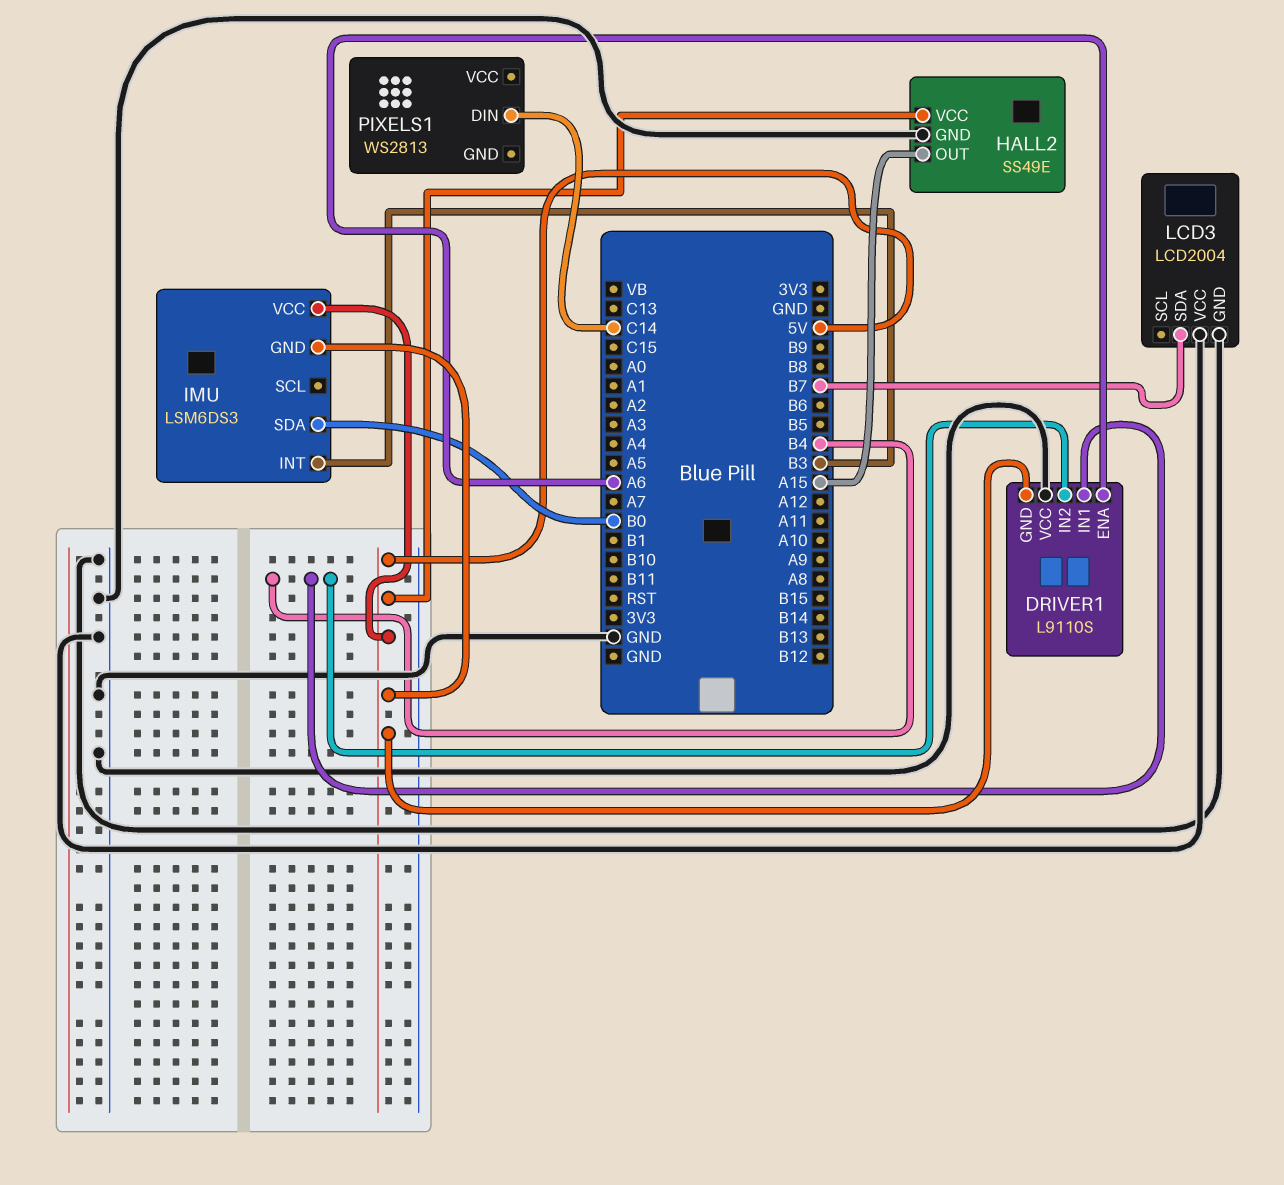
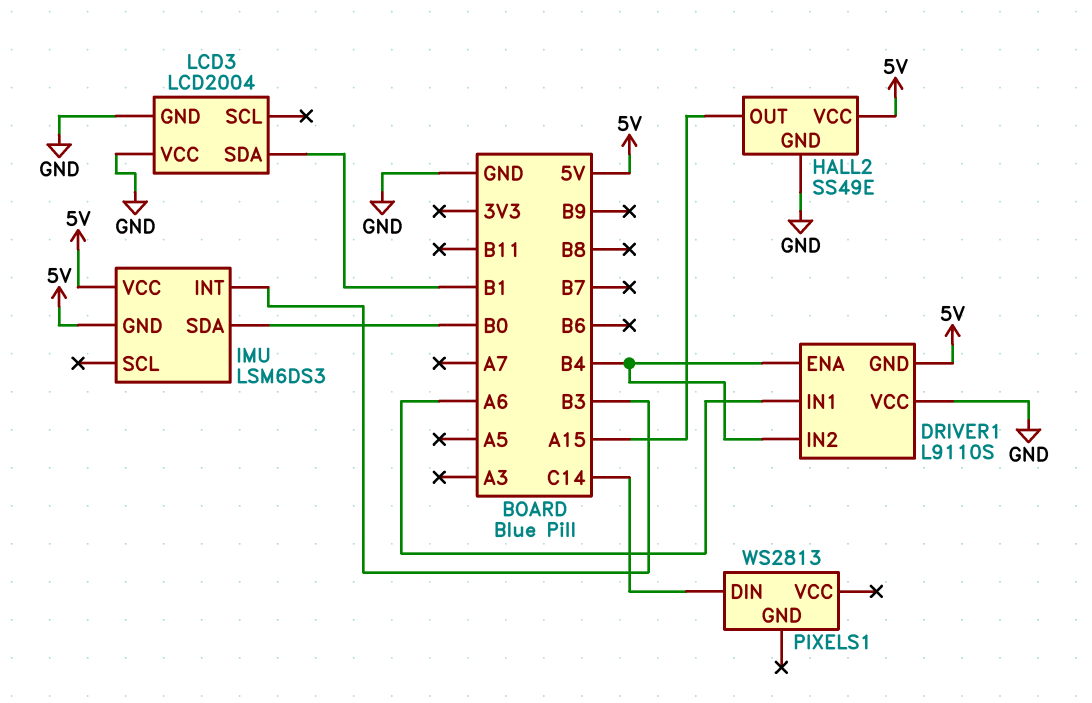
DRIVER1 pin ENA: A6 -> B4
DRIVER1 pin IN1: B4 -> A6
LCD3 pin SDA: B7 -> B1

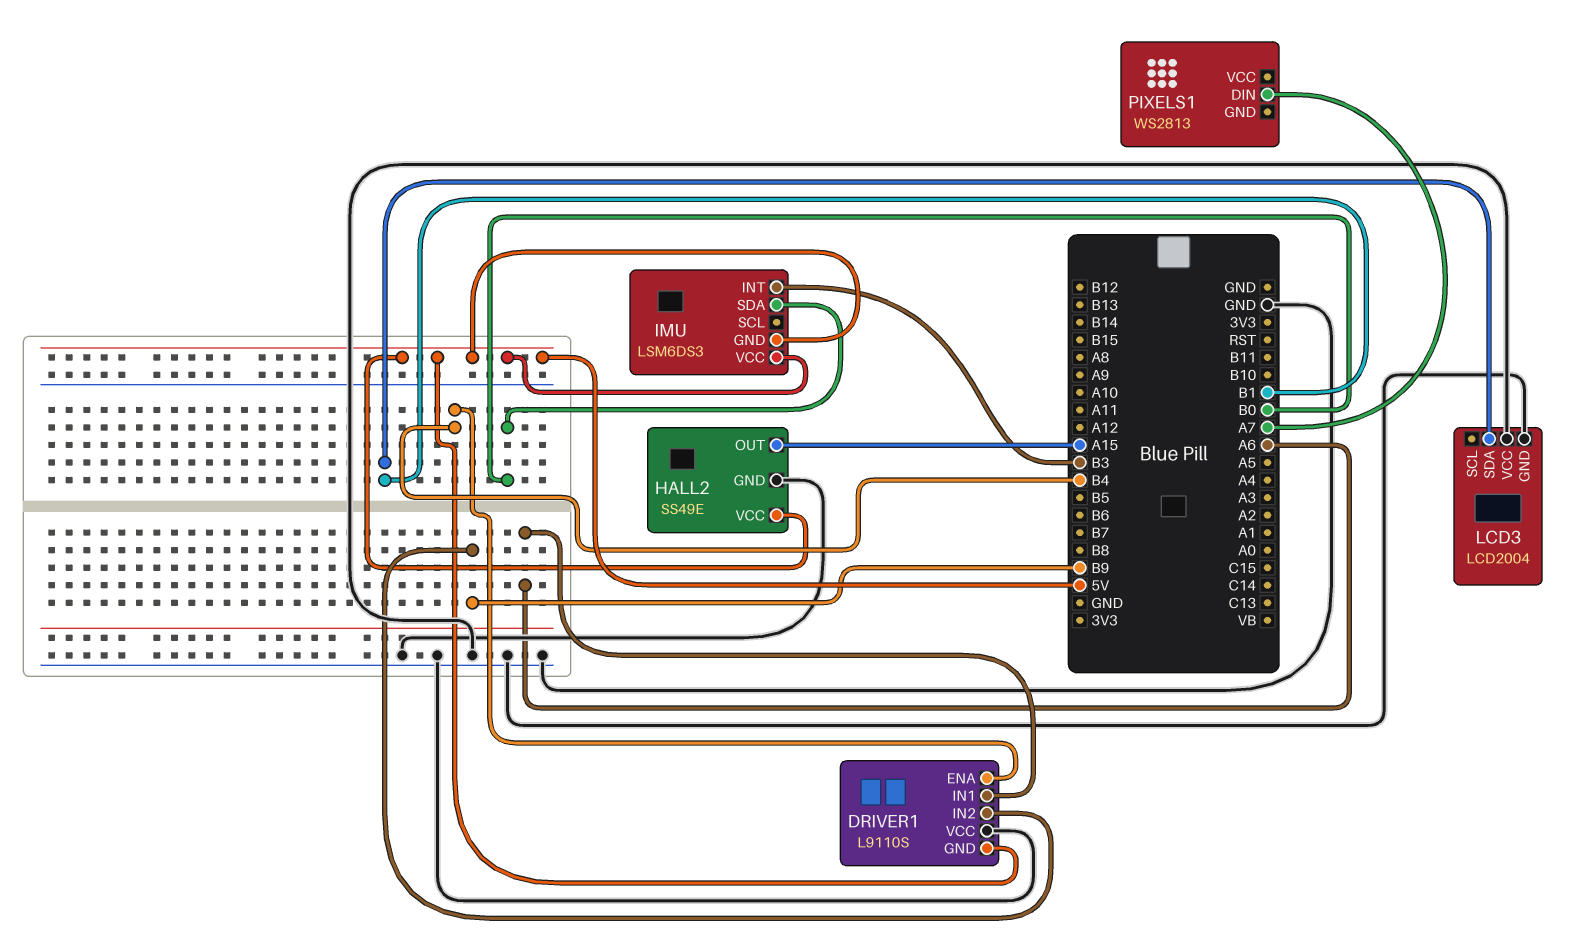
DRIVER1 pin IN2: B4 -> B9
PIXELS1 pin DIN: C14 -> A7

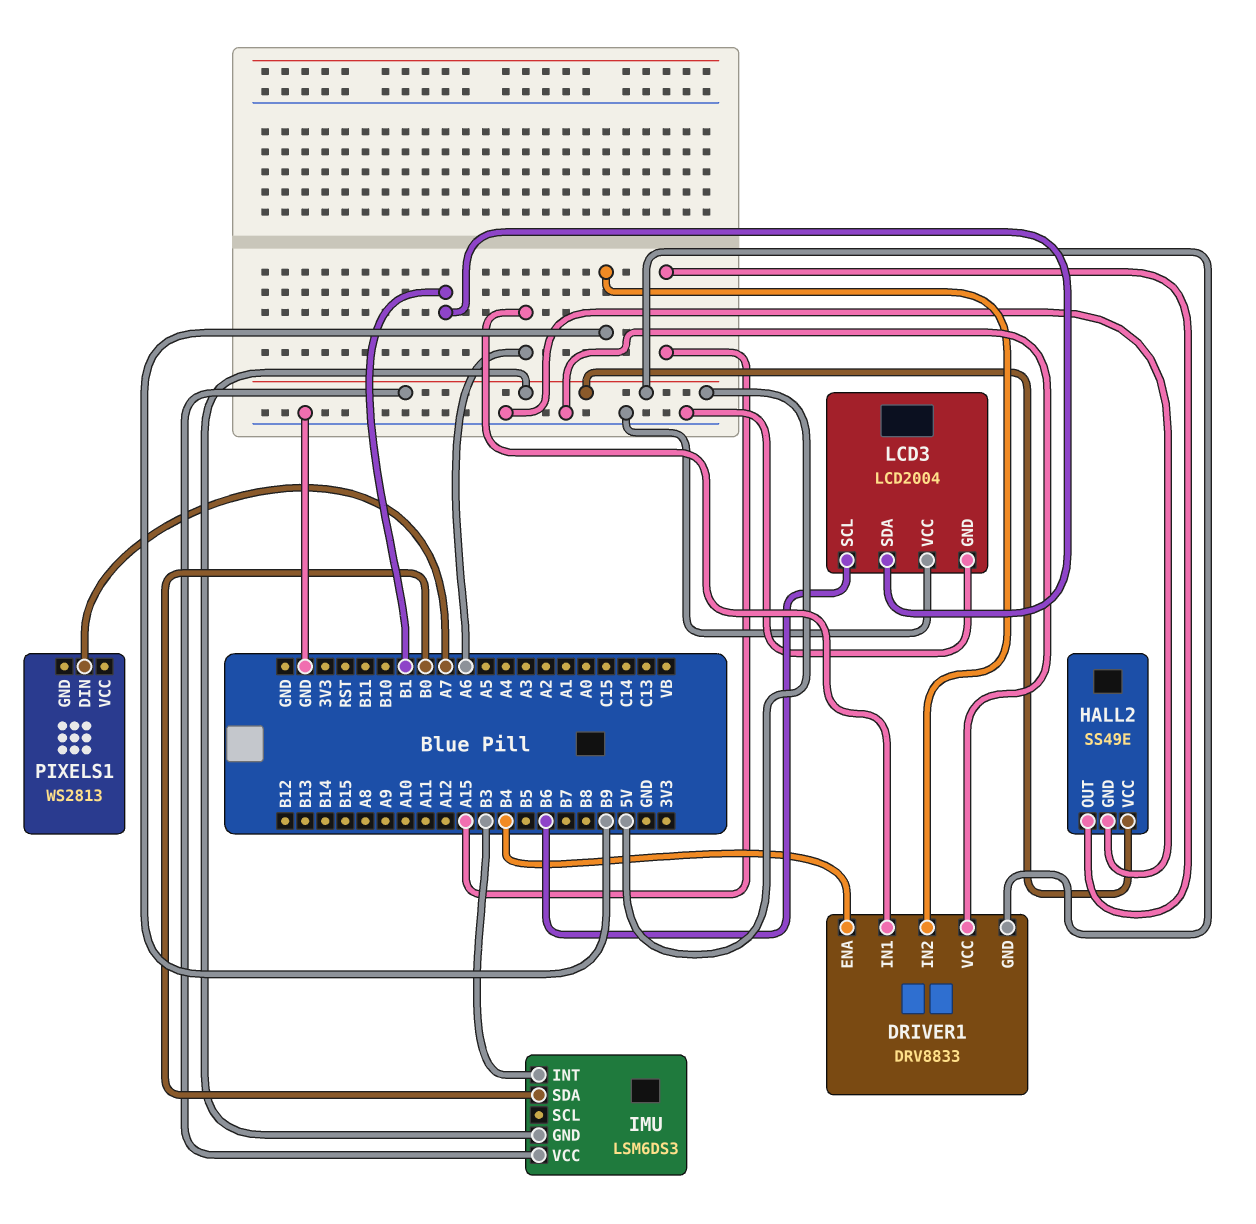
DRIVER1: L9110S -> DRV8833
LCD3 pin SCL: none -> B6

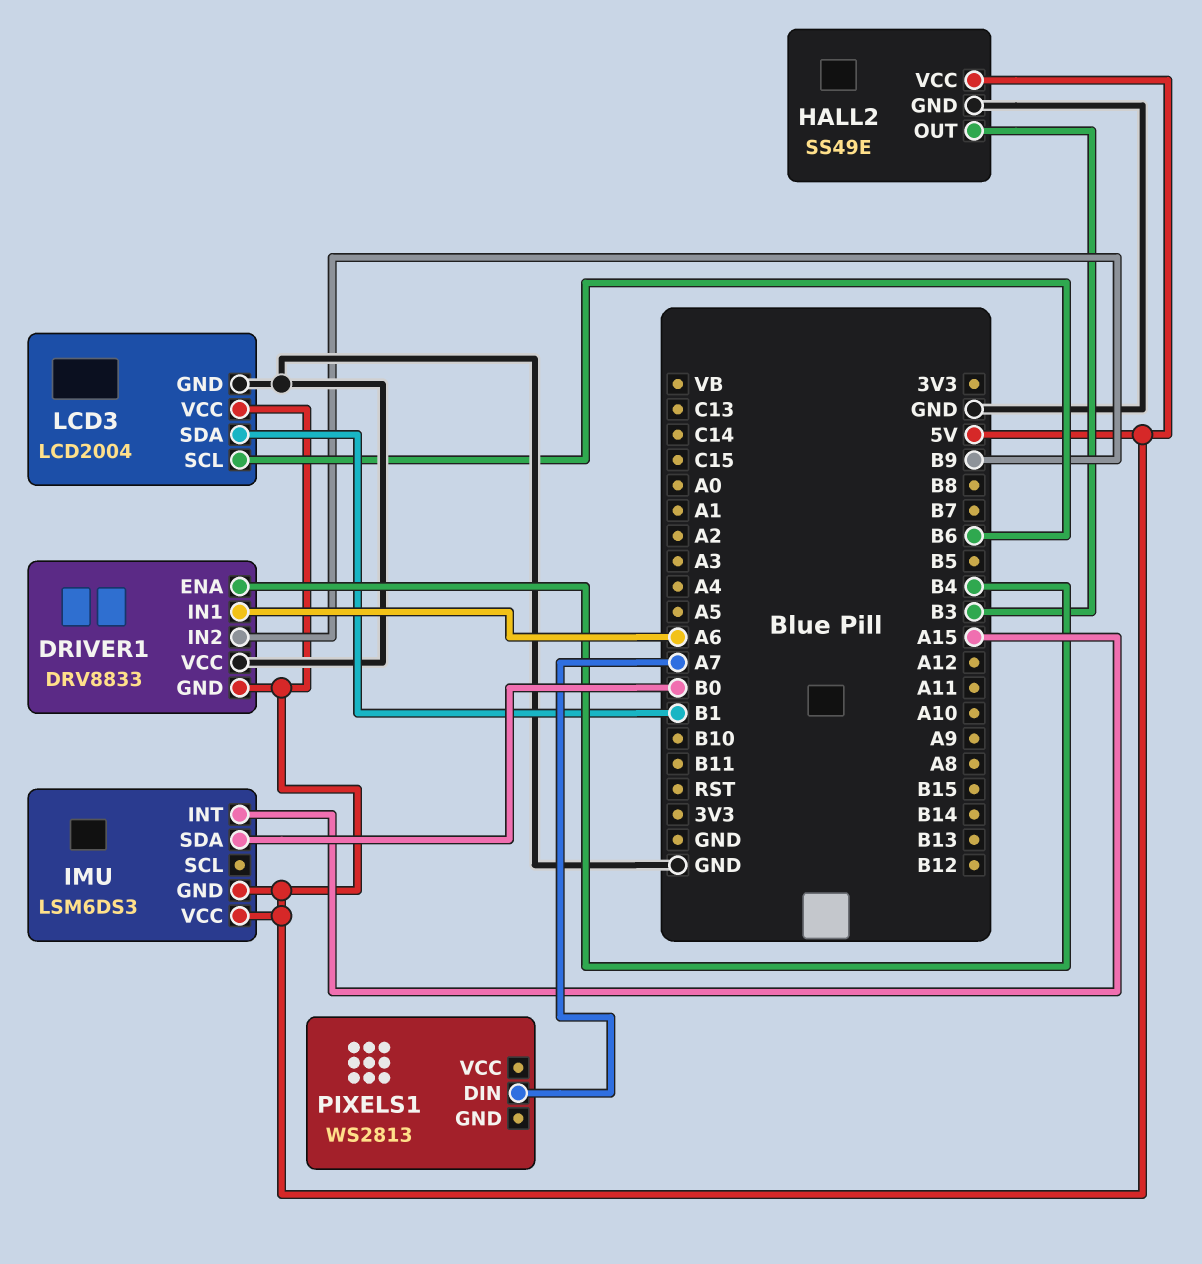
HALL2 pin OUT: A15 -> B3
IMU pin INT: B3 -> A15
LCD3 pin VCC: GND -> 5V

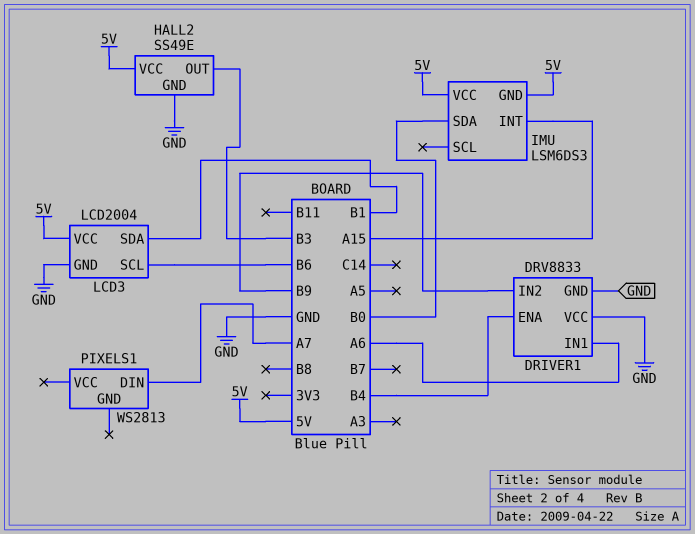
DRIVER1 pin GND: 5V -> GND

